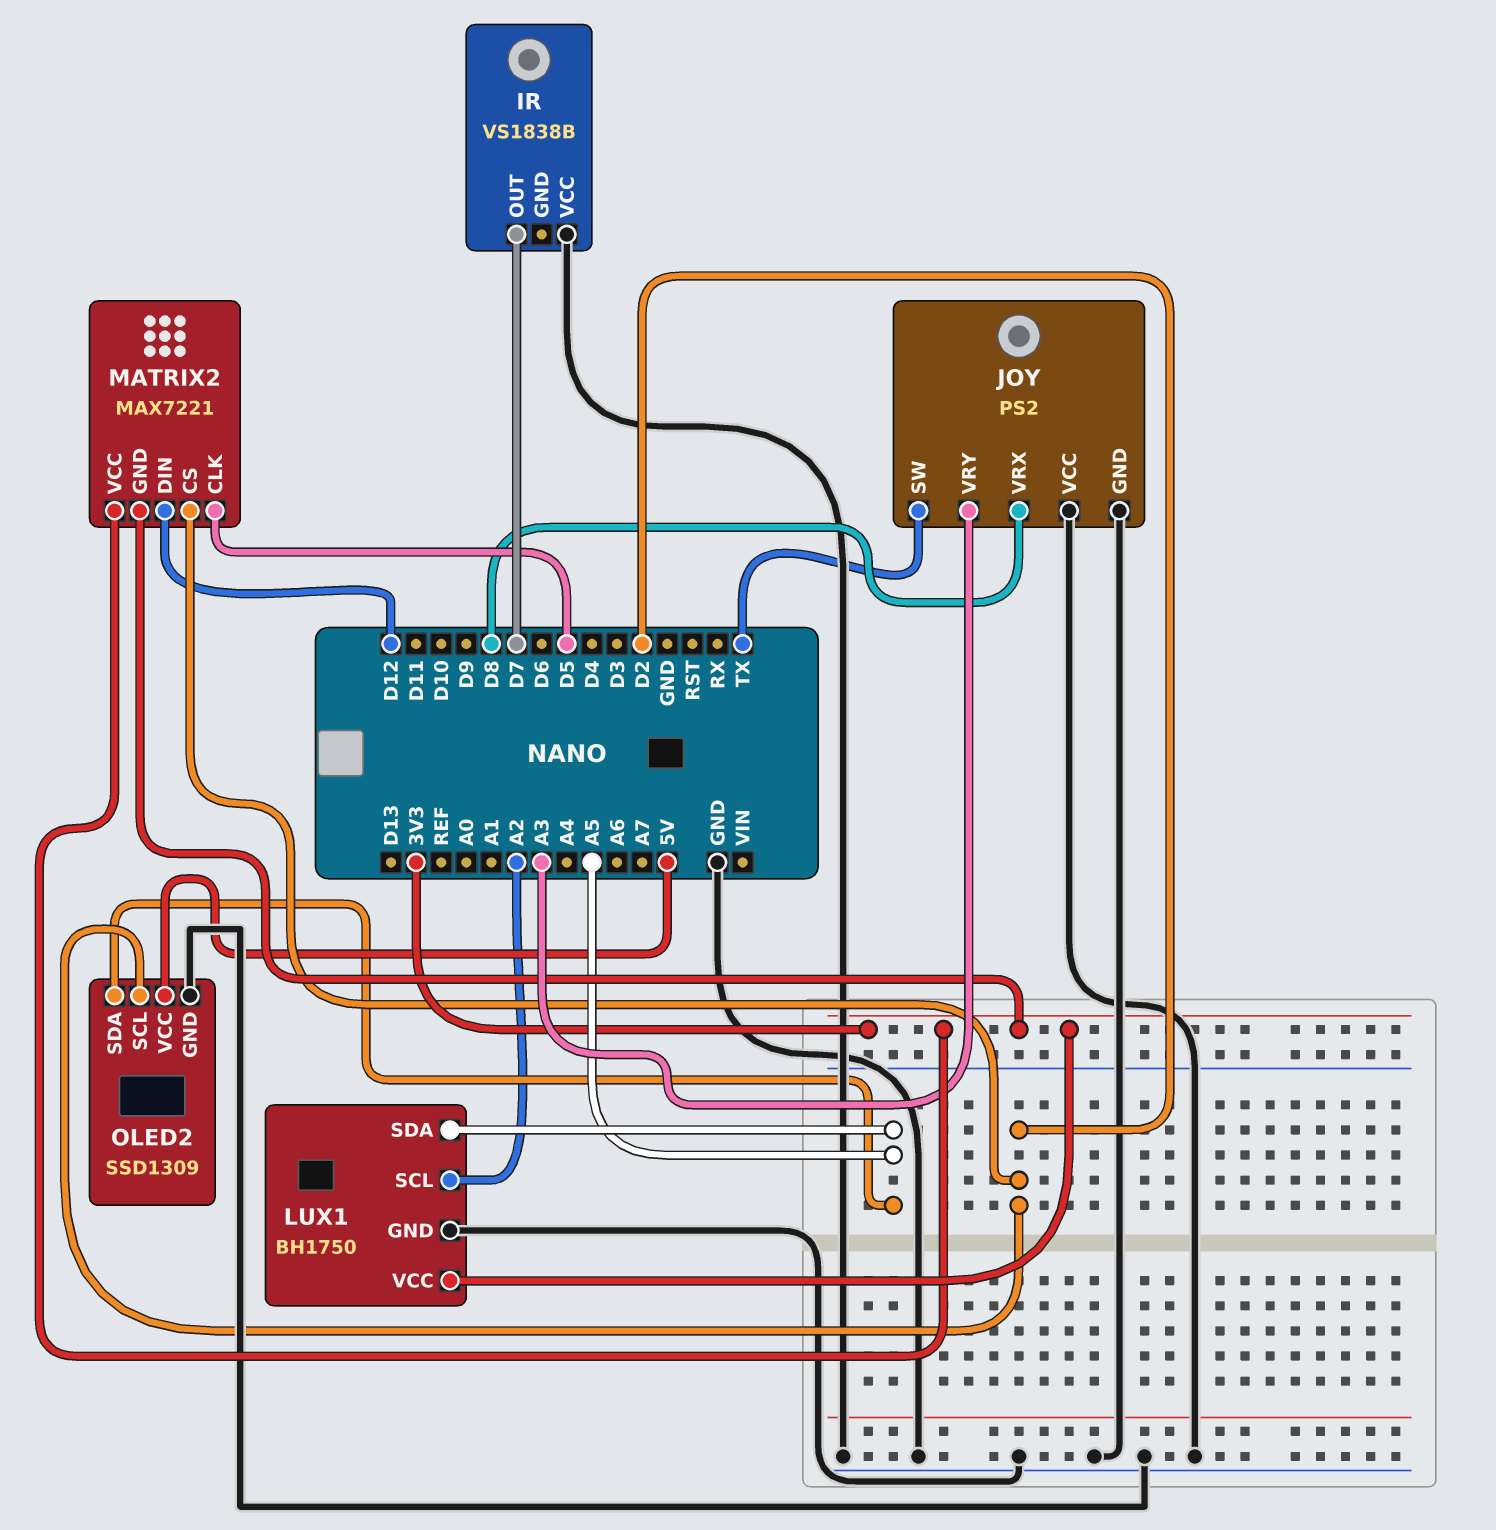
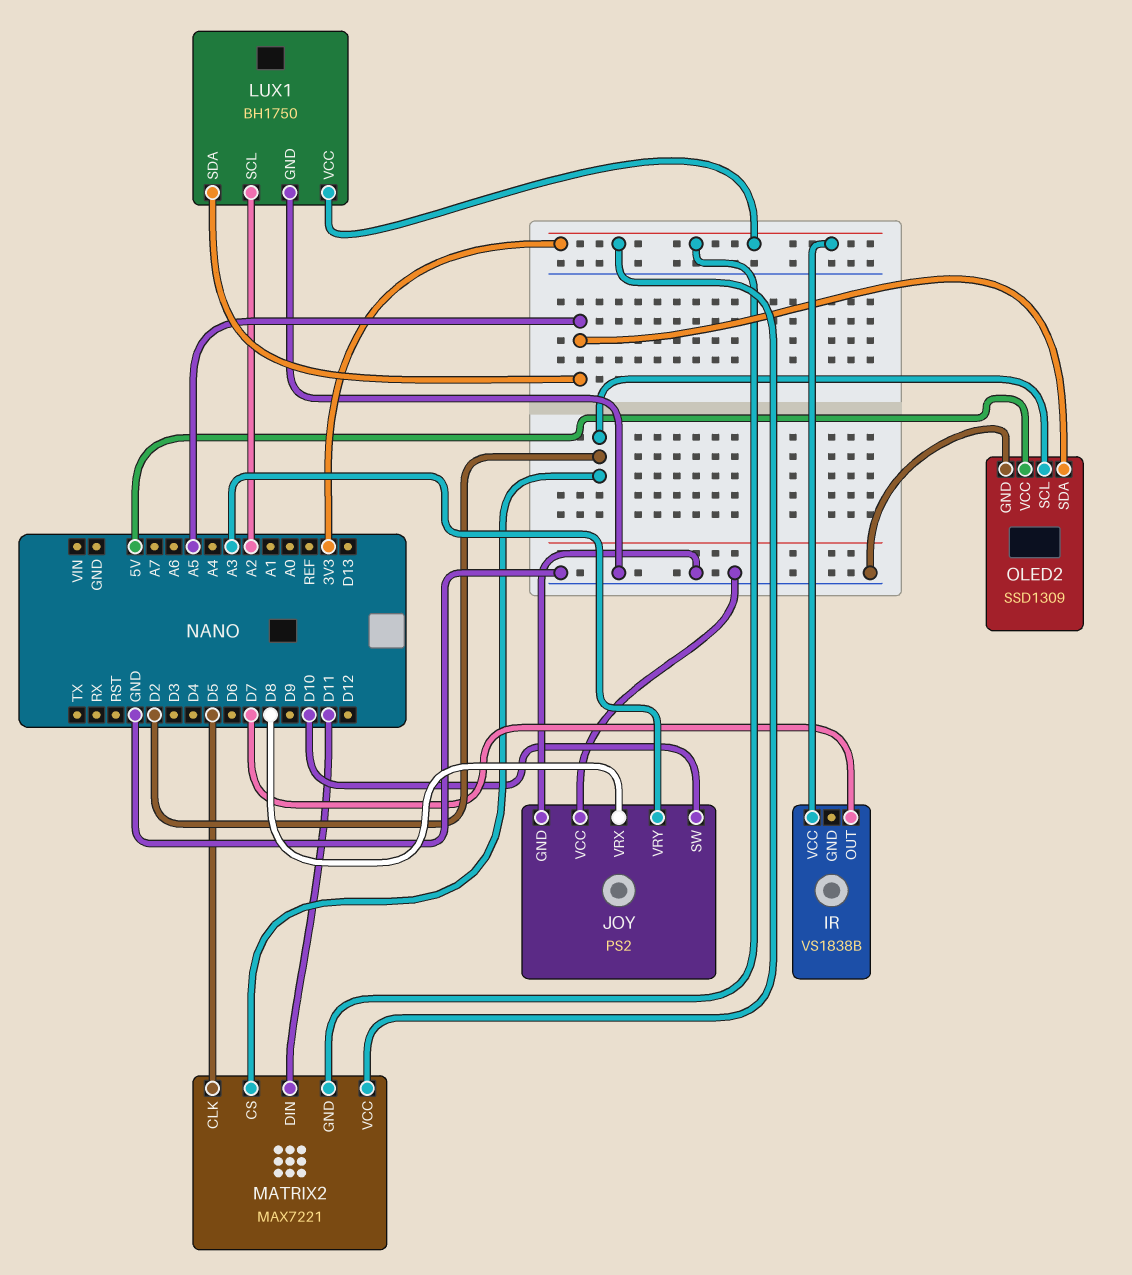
IR pin VCC: GND -> 3V3
JOY pin SW: TX -> D10
MATRIX2 pin DIN: D12 -> D11

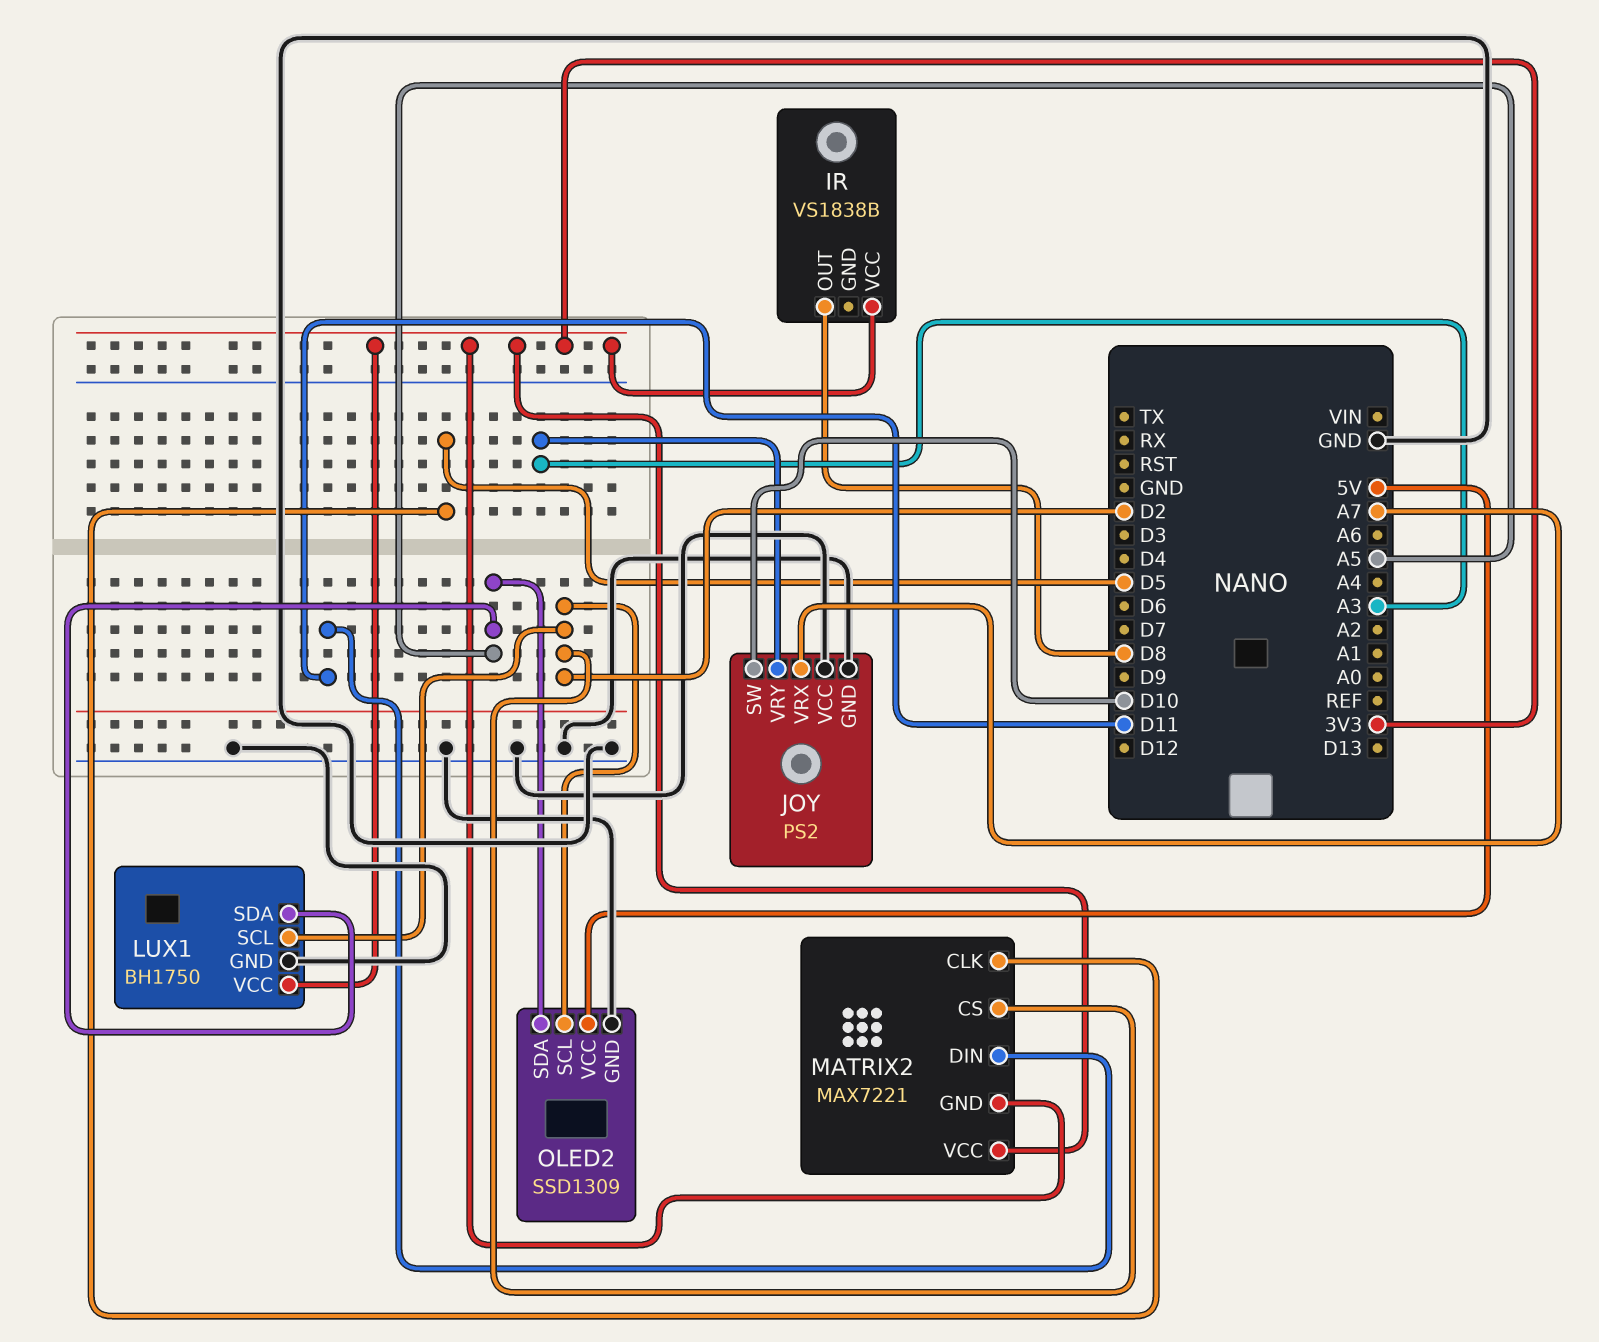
IR pin OUT: D7 -> D8
JOY pin VRX: D8 -> A7
LUX1 pin SCL: A2 -> D2

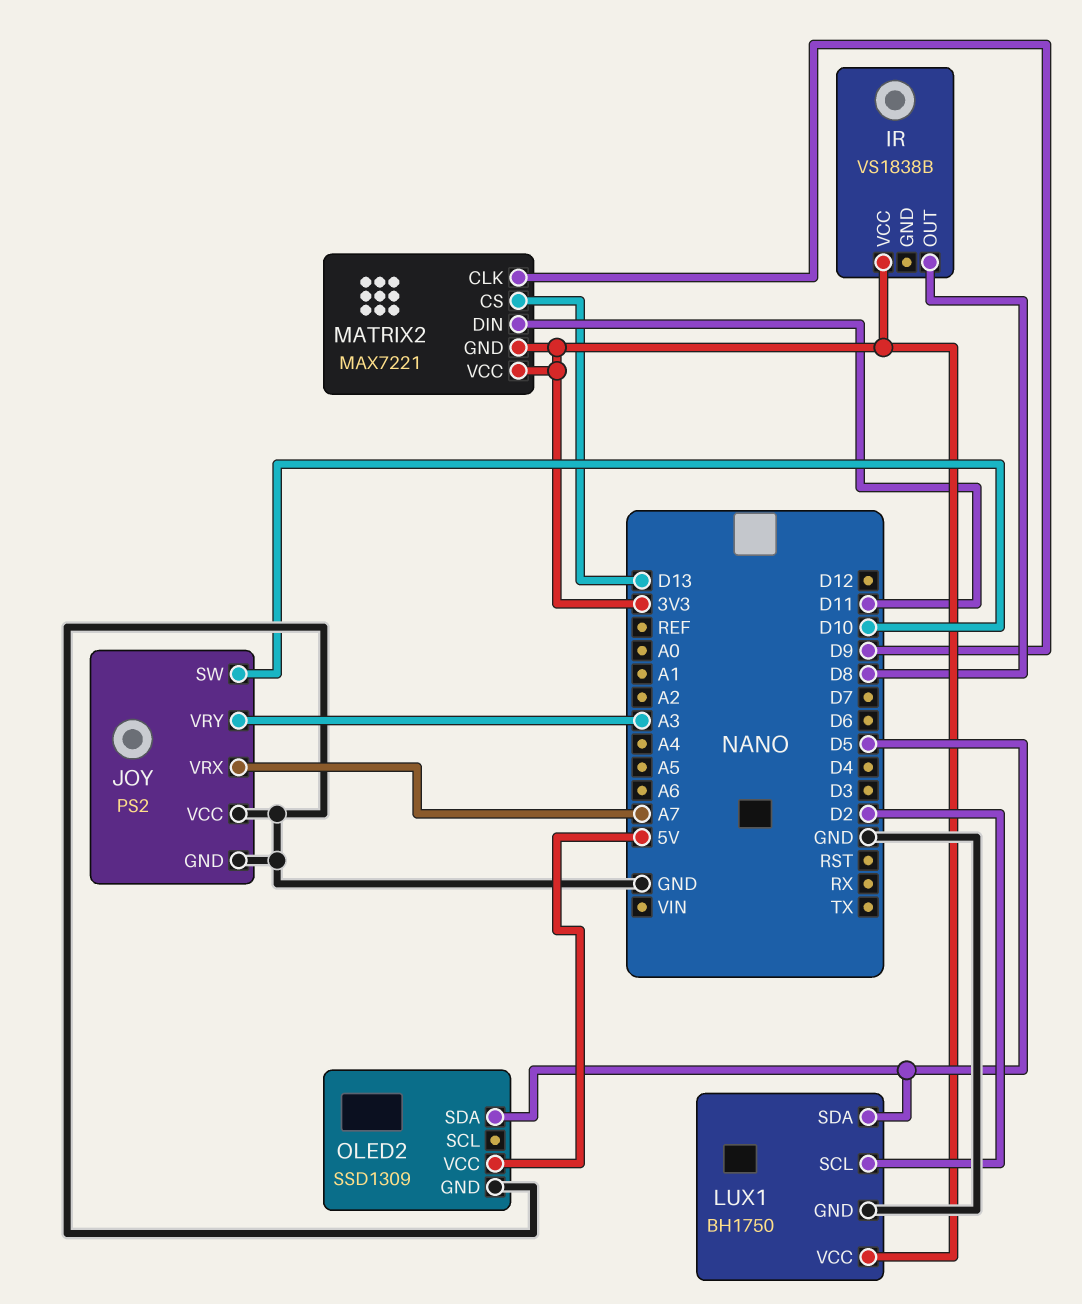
LUX1 pin SDA: A5 -> D5
MATRIX2 pin CLK: D5 -> D9
MATRIX2 pin CS: D2 -> D13
OLED2 pin SCL: D2 -> none
OLED2 pin SDA: A5 -> D5

